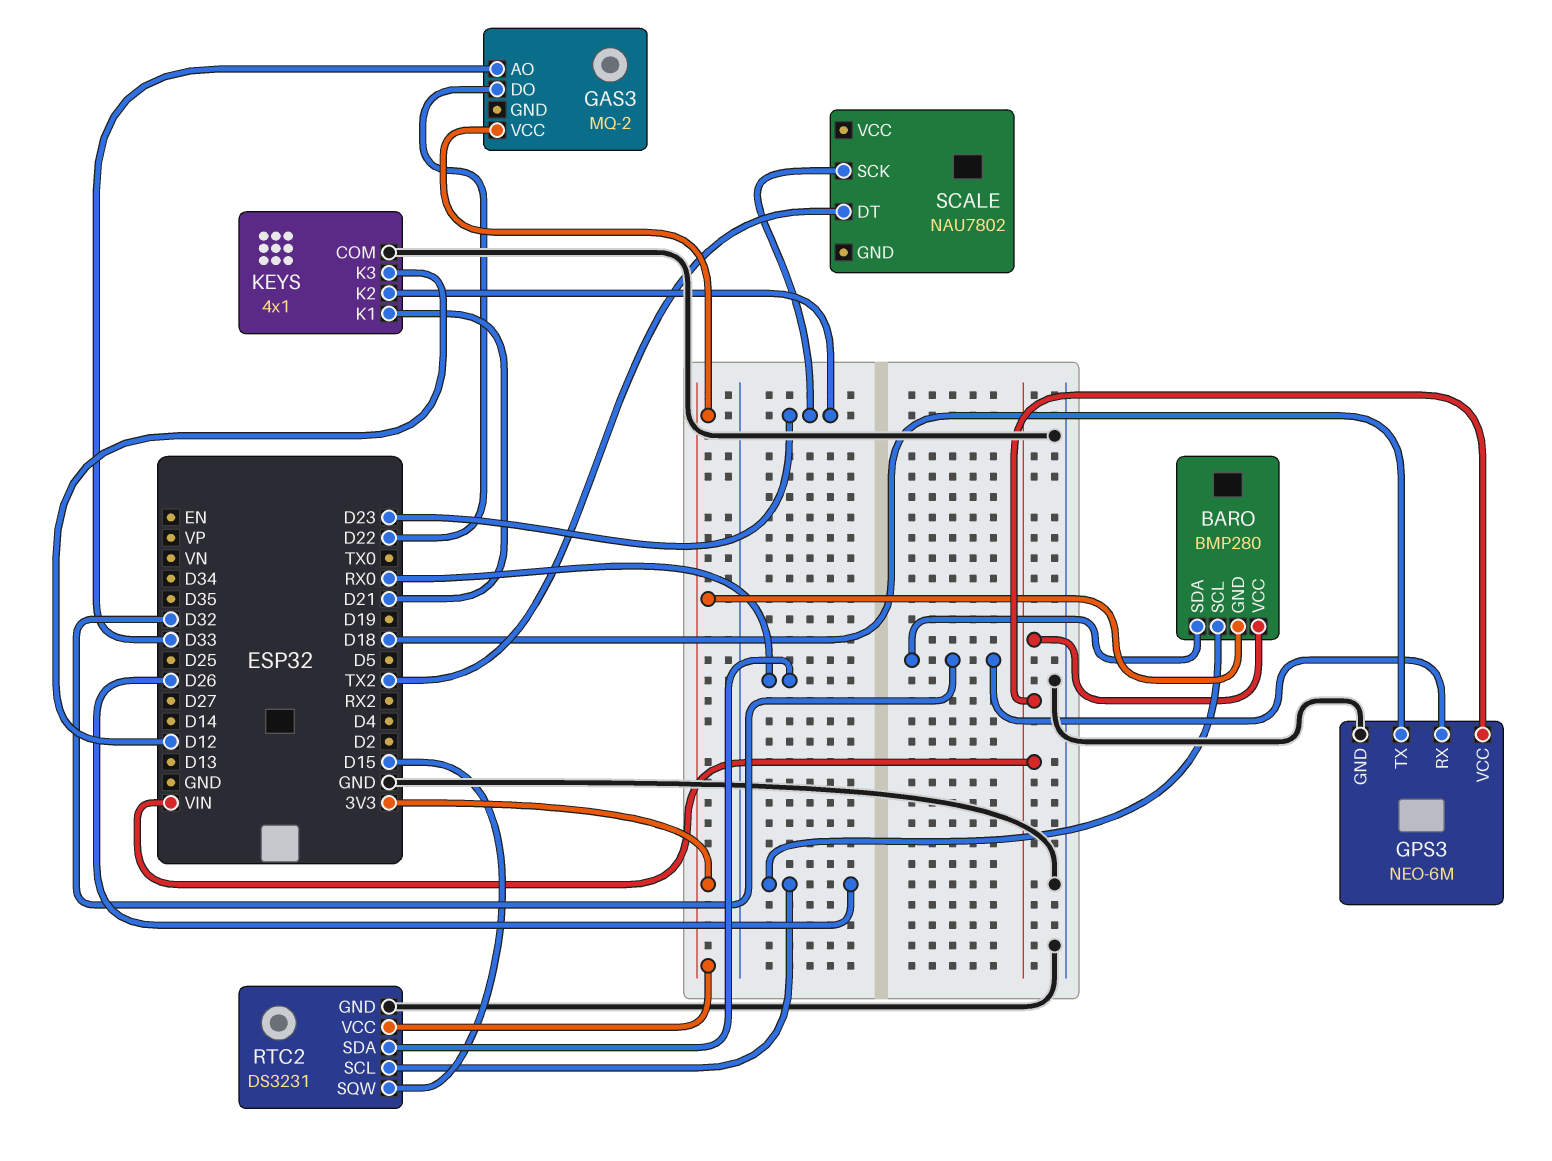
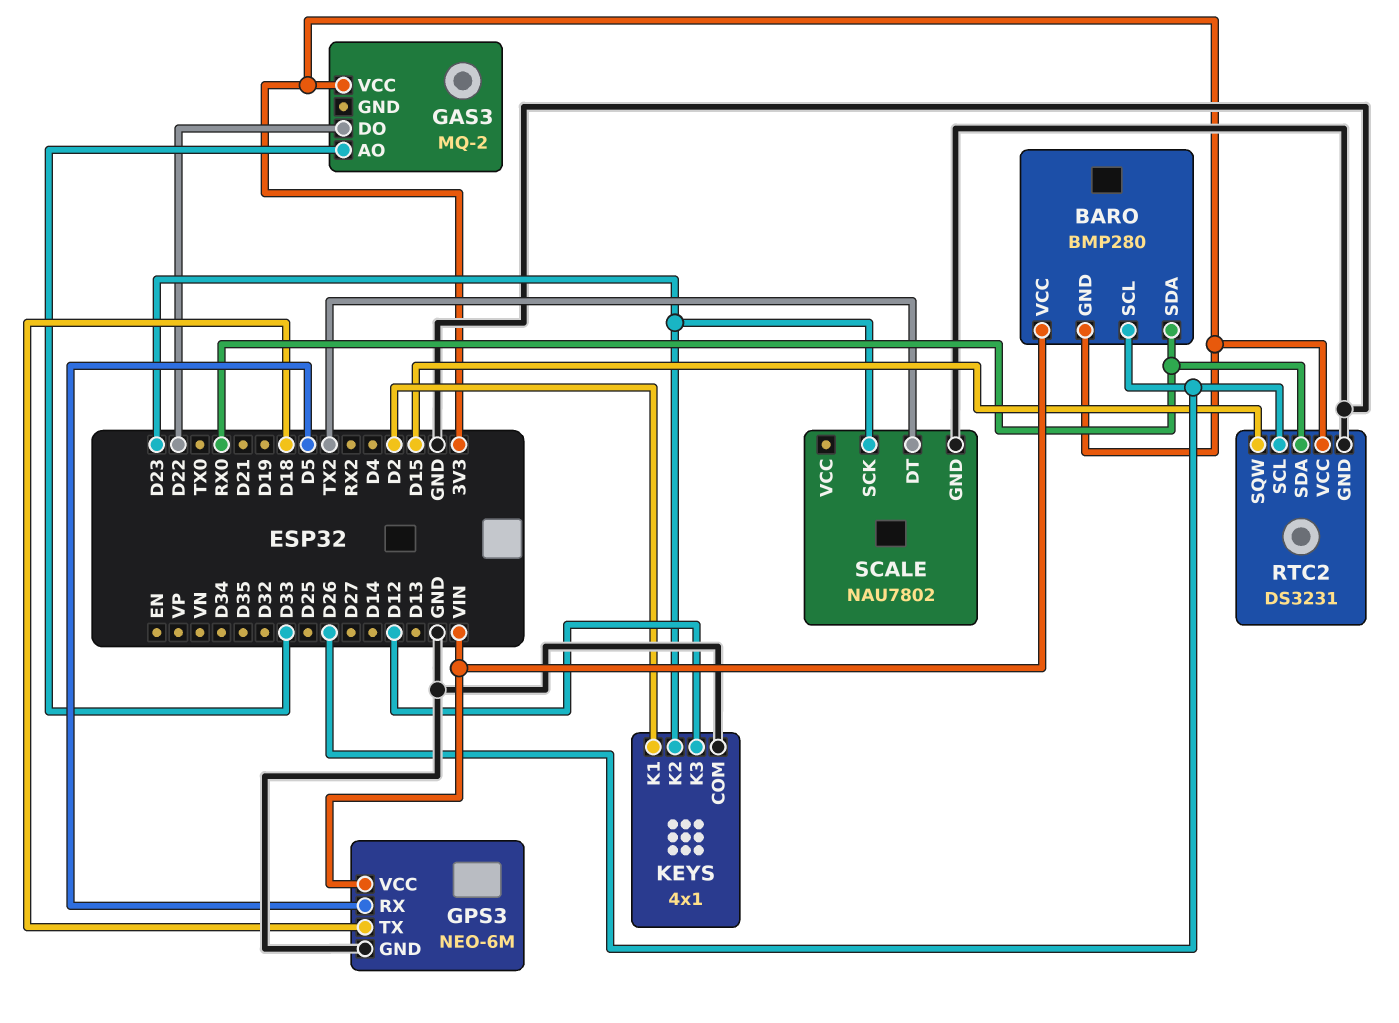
BARO pin SDA: D32 -> RX0
GPS3 pin RX: D32 -> D5
KEYS pin K1: D21 -> D2
SCALE pin GND: none -> GND

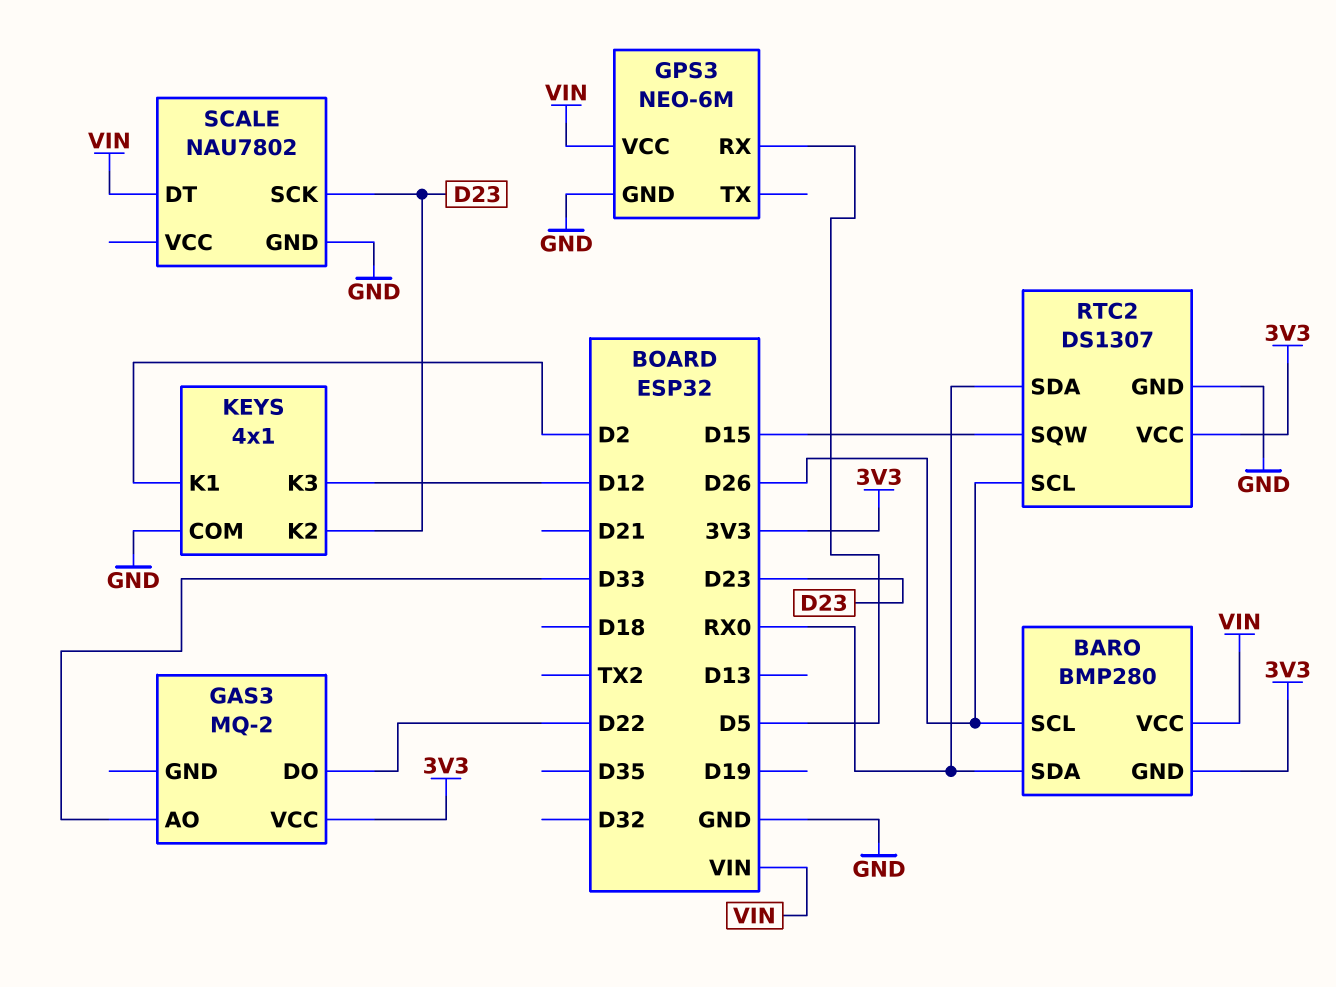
GPS3 pin TX: D18 -> none
RTC2: DS3231 -> DS1307
SCALE pin DT: TX2 -> VIN

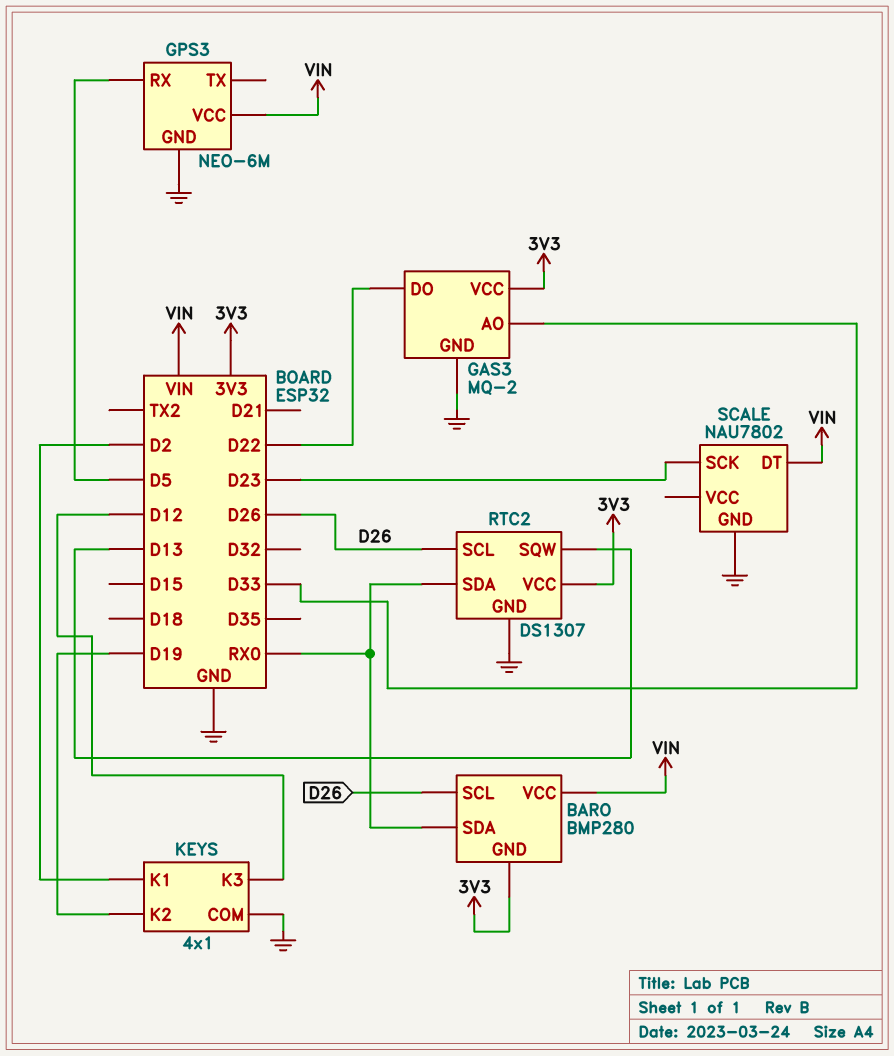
GAS3 pin GND: none -> GND
KEYS pin K2: D23 -> D19
RTC2 pin SQW: D15 -> D13

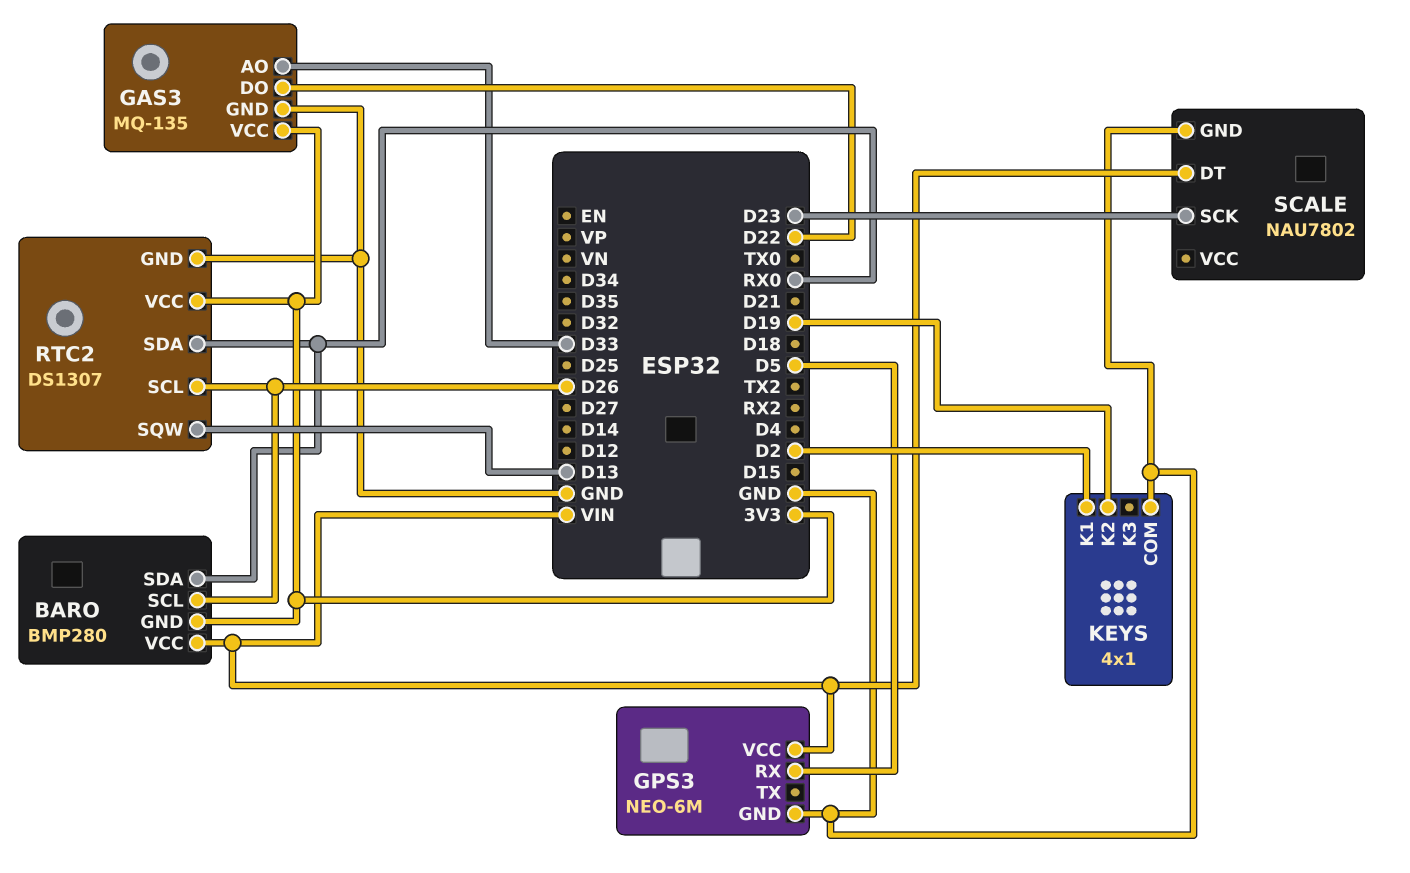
GAS3: MQ-2 -> MQ-135
KEYS pin K3: D12 -> none

